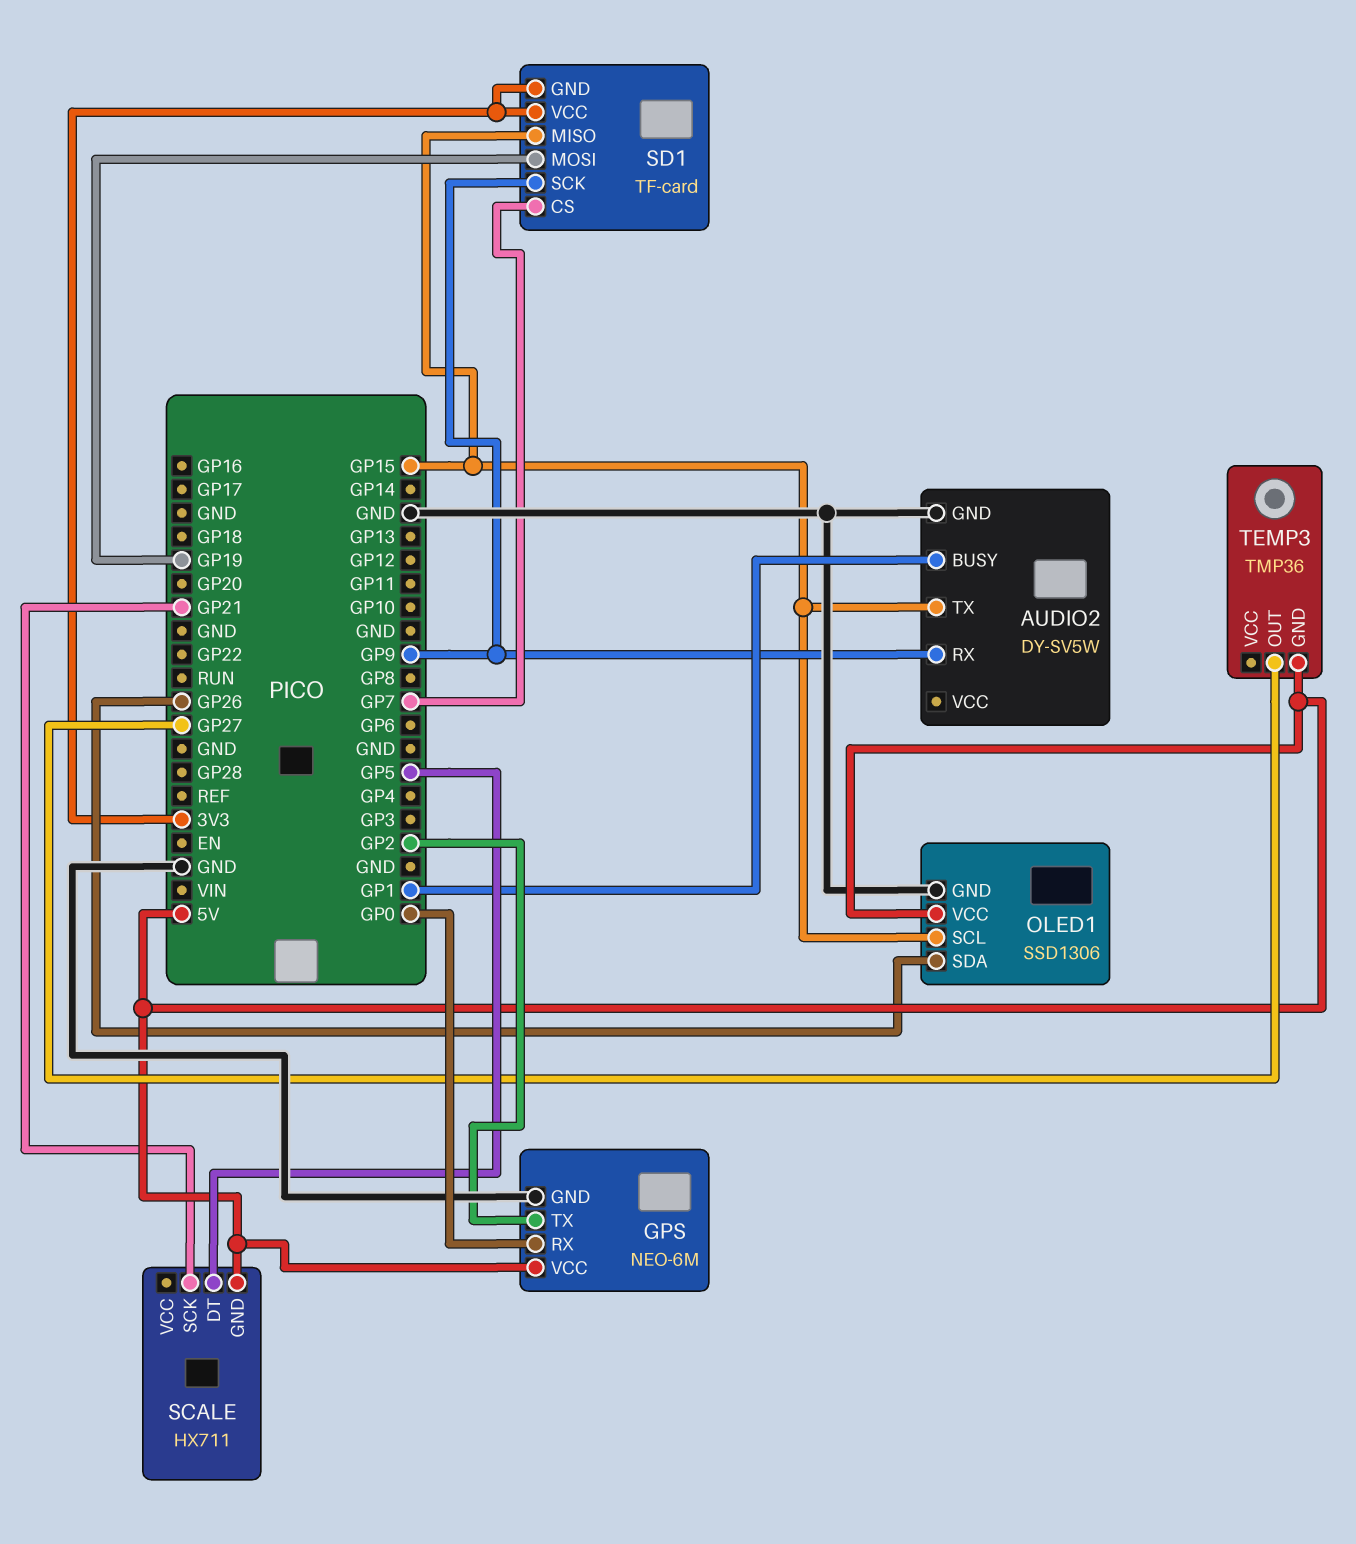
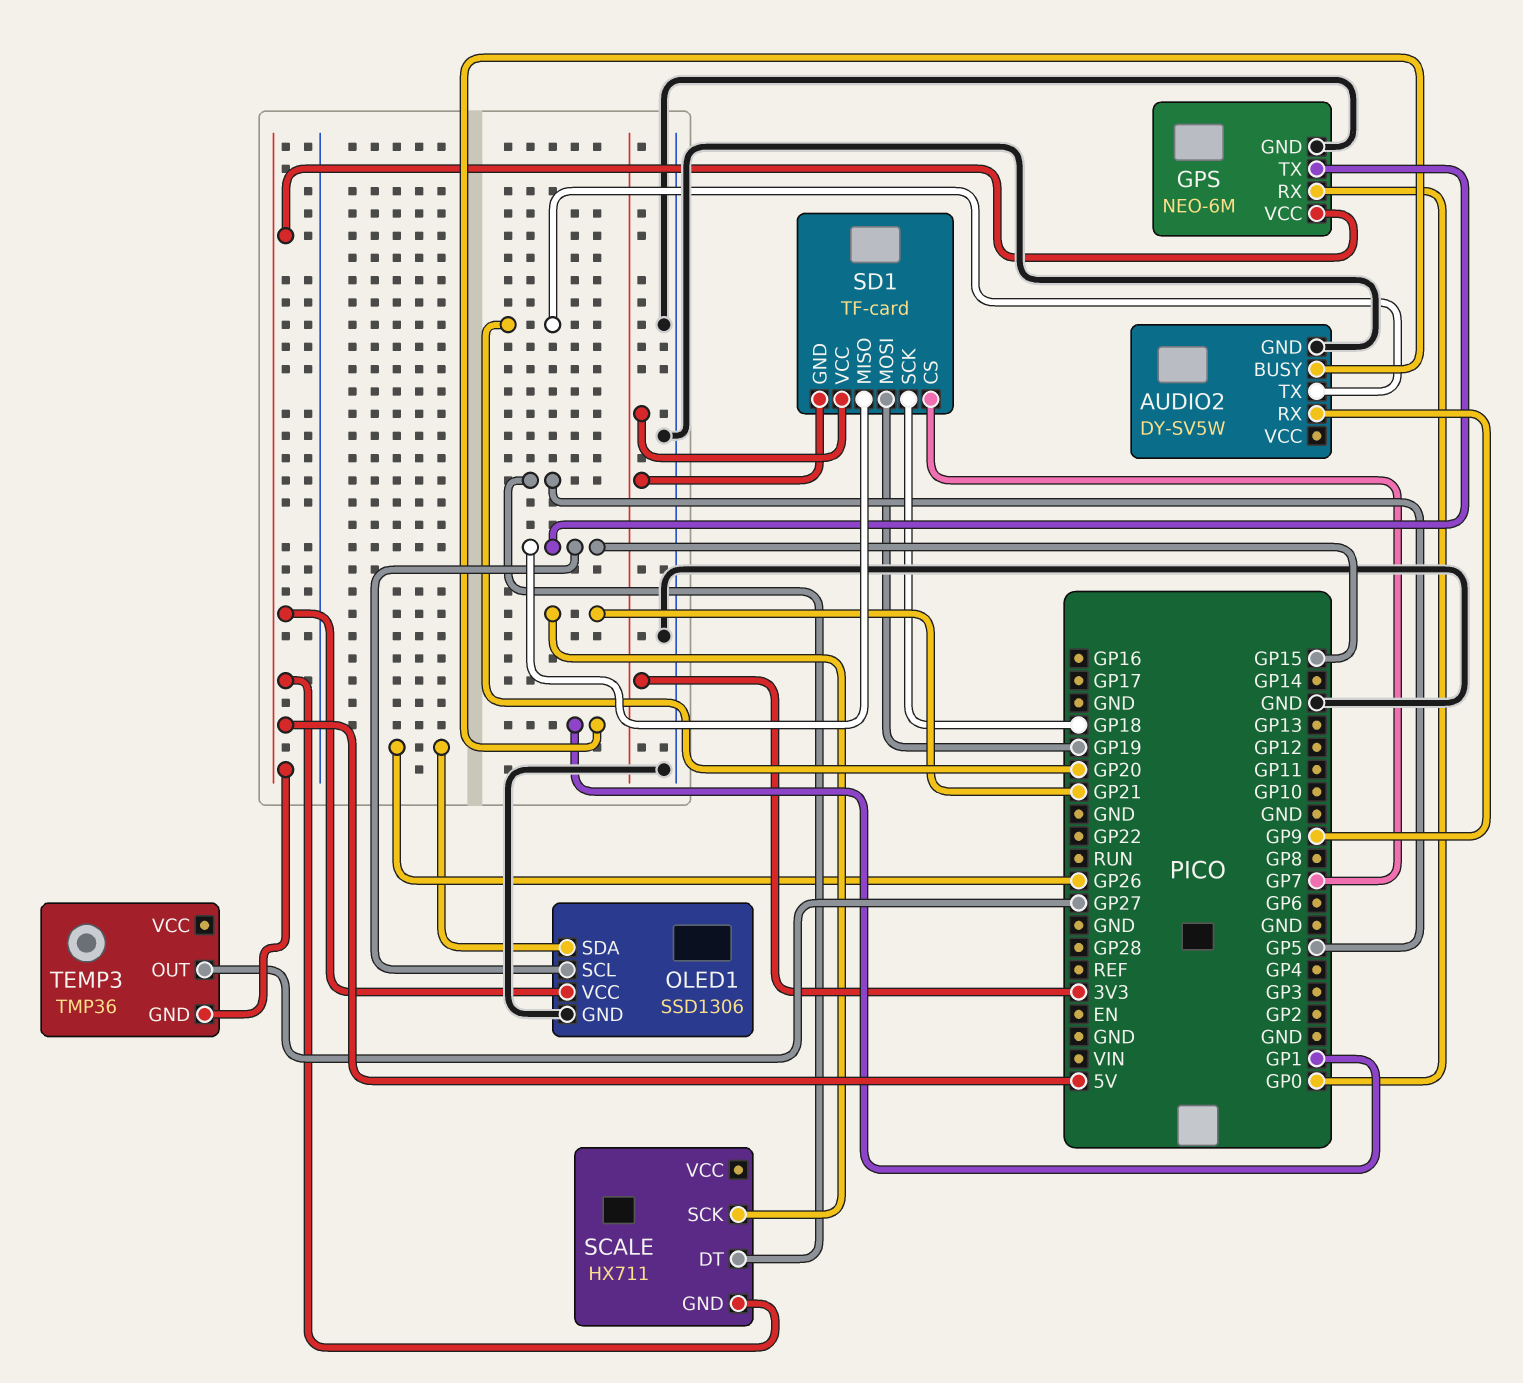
AUDIO2 pin TX: GP15 -> GP20
GPS pin TX: GP2 -> GP15
SD1 pin SCK: GP9 -> GP18

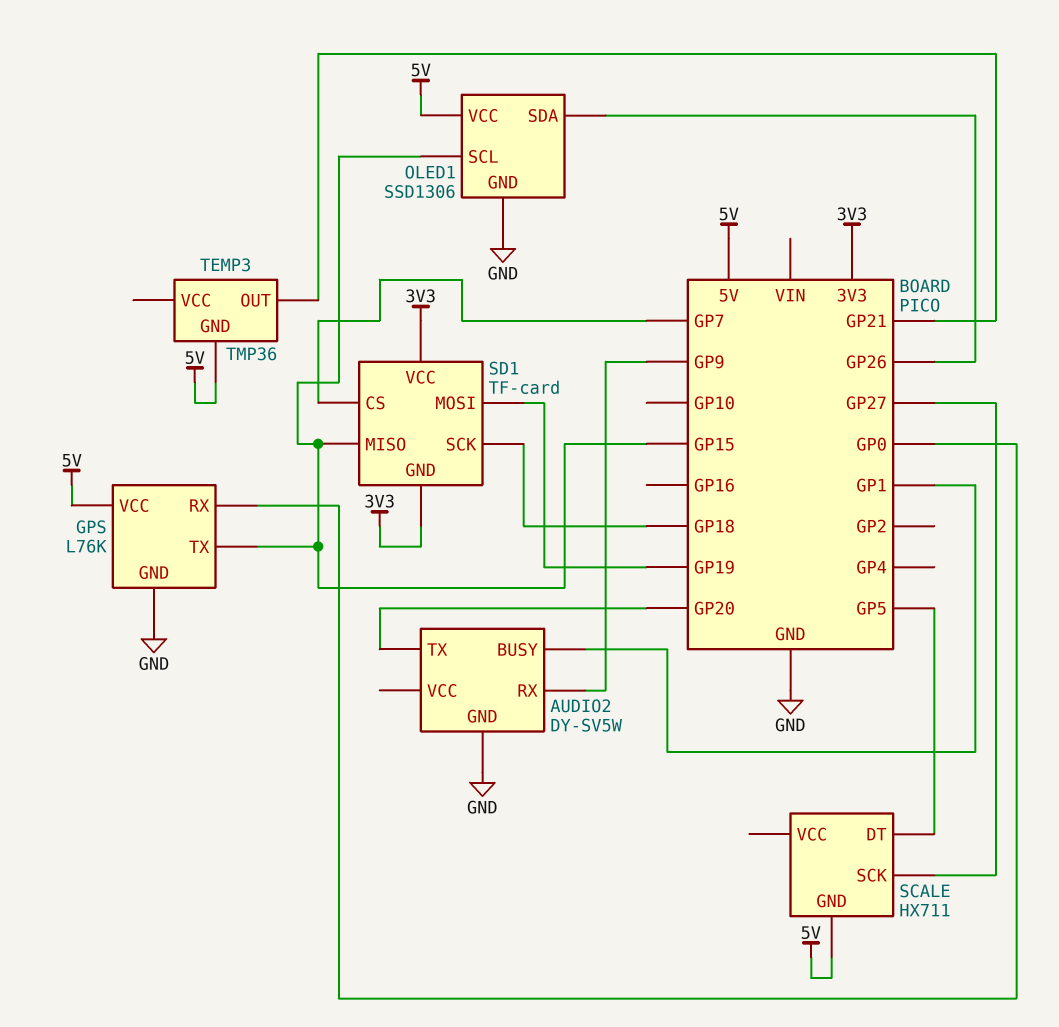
GPS: NEO-6M -> L76K
SCALE pin SCK: GP21 -> GP27
TEMP3 pin OUT: GP27 -> GP21

